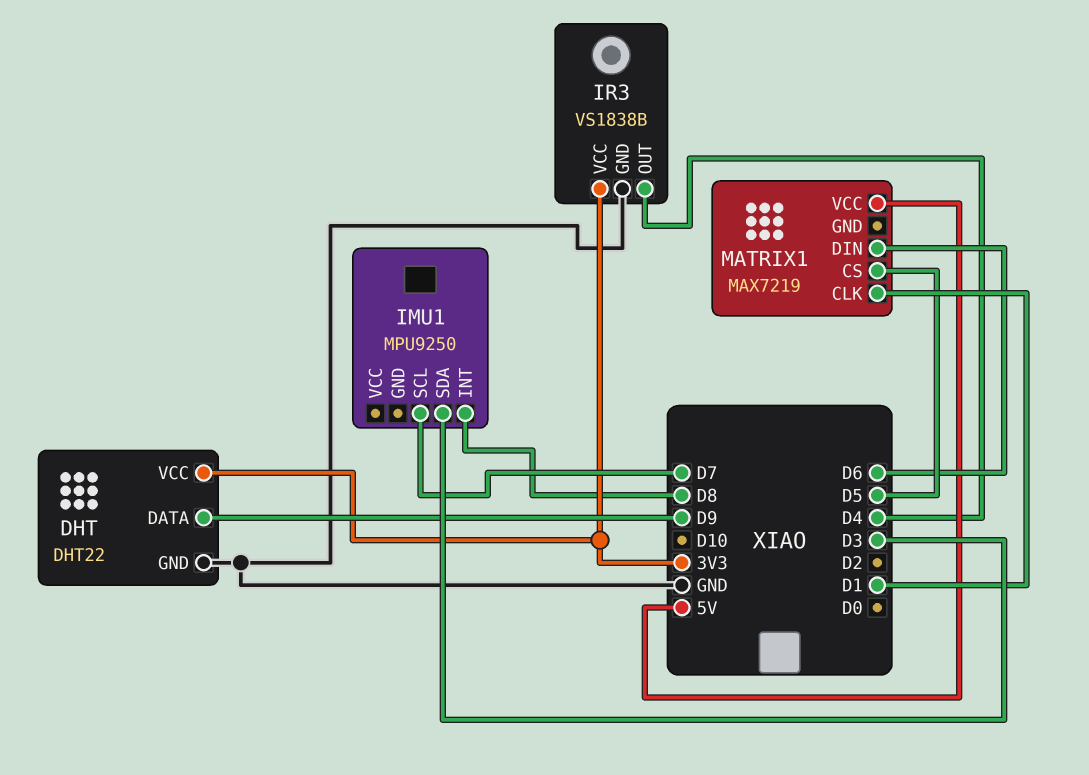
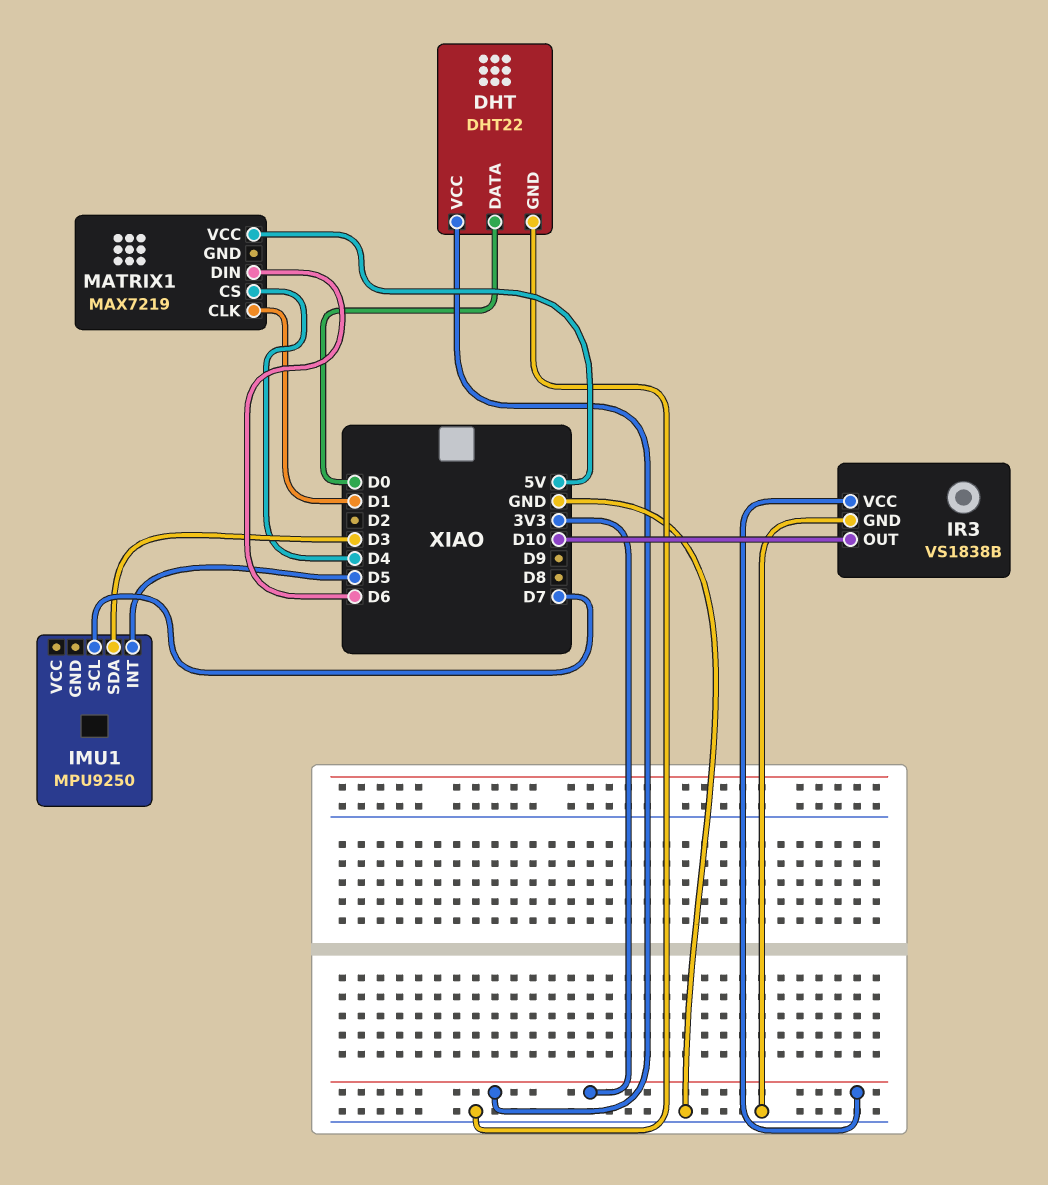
DHT pin DATA: D9 -> D0
IMU1 pin INT: D8 -> D5
IR3 pin OUT: D4 -> D10
MATRIX1 pin CS: D5 -> D4

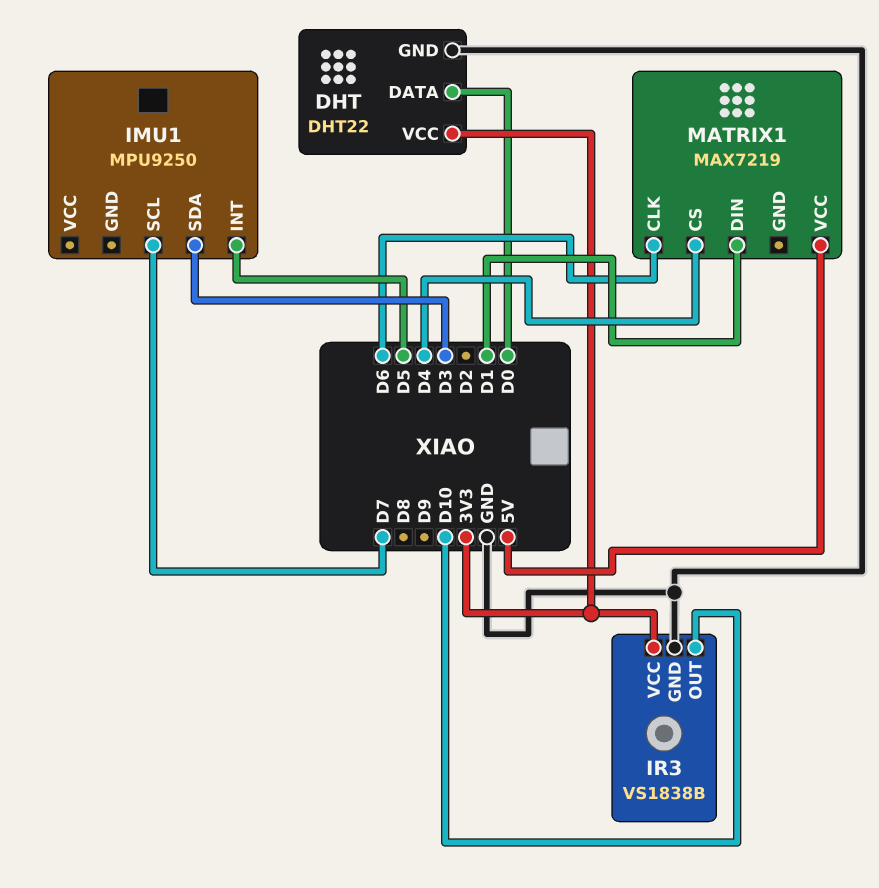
MATRIX1 pin CLK: D1 -> D6
MATRIX1 pin DIN: D6 -> D1

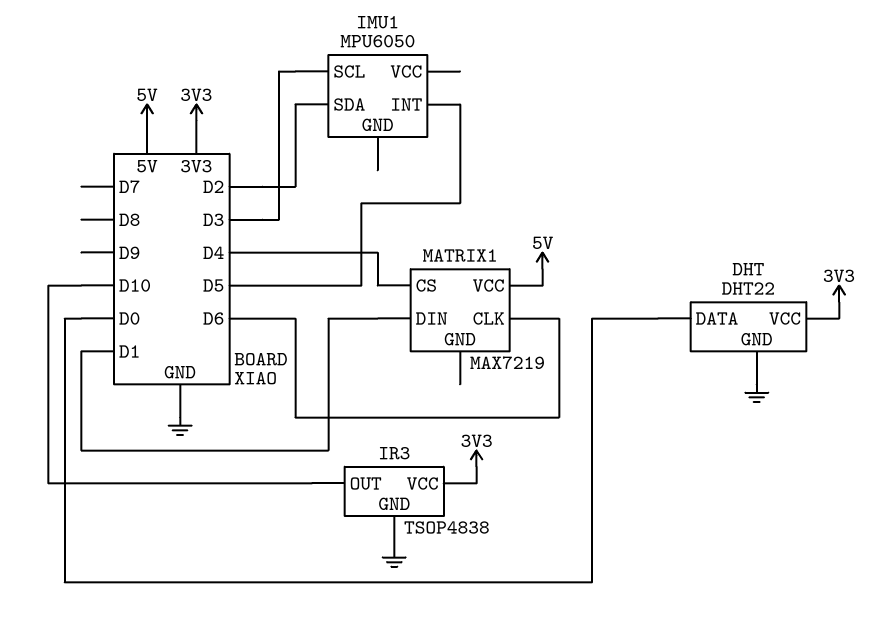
IMU1: MPU9250 -> MPU6050
IMU1 pin SCL: D7 -> D3
IMU1 pin SDA: D3 -> D2
IR3: VS1838B -> TSOP4838

